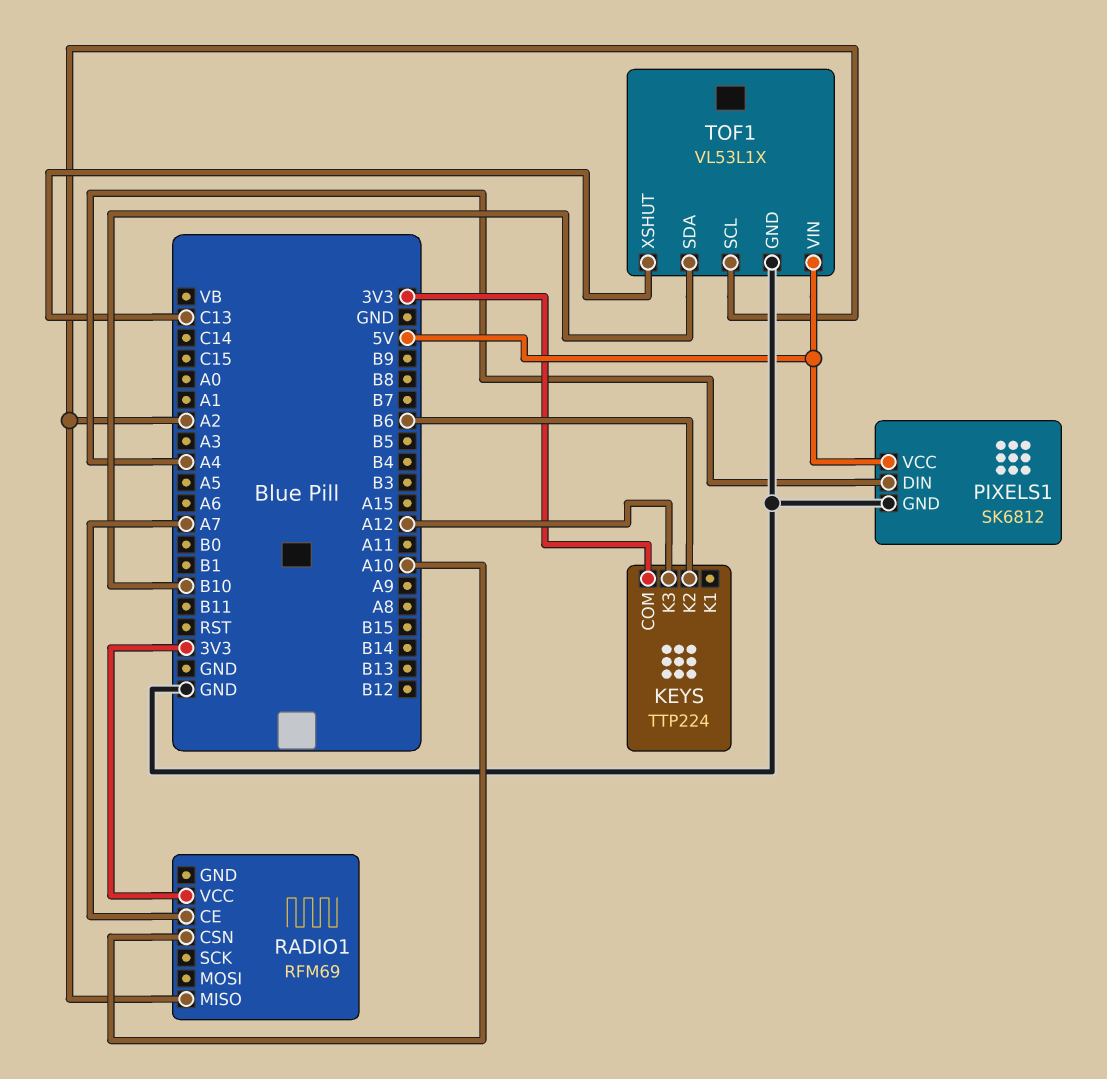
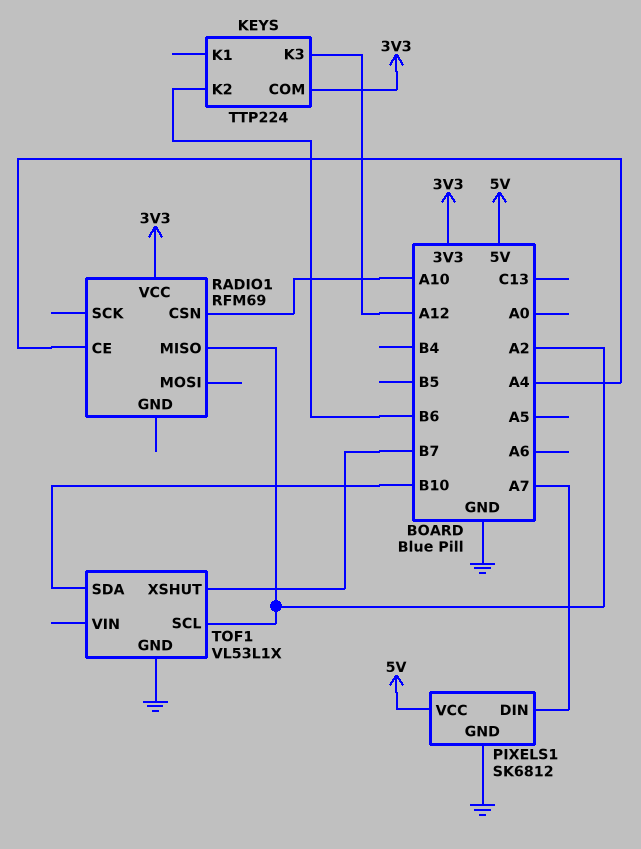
PIXELS1 pin DIN: A4 -> A7
RADIO1 pin CE: A7 -> A4
TOF1 pin VIN: 5V -> none
TOF1 pin XSHUT: C13 -> B7

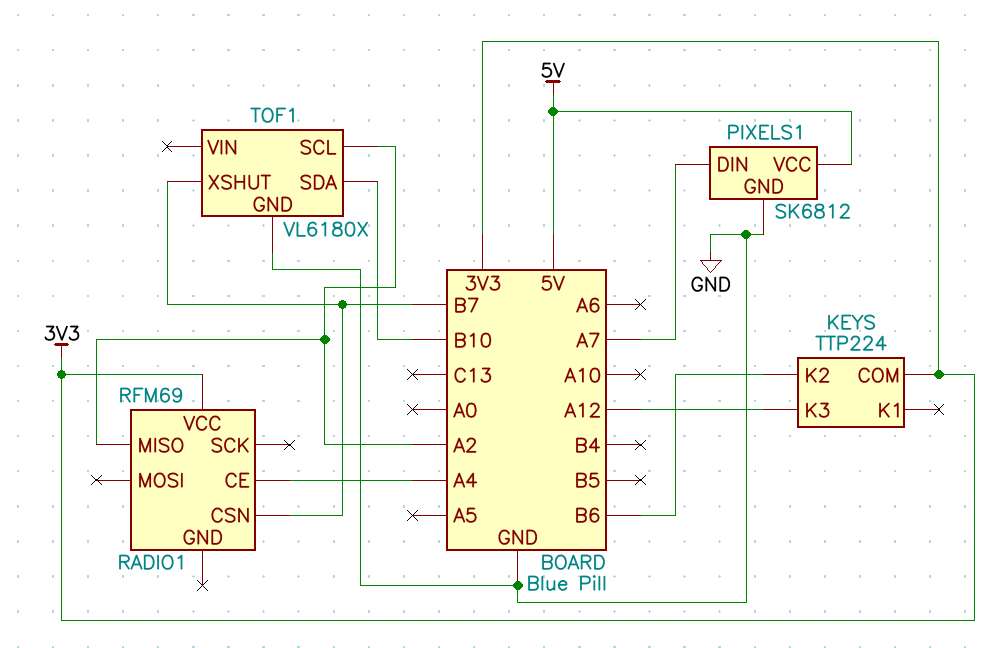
RADIO1 pin CSN: A10 -> B7
TOF1: VL53L1X -> VL6180X

